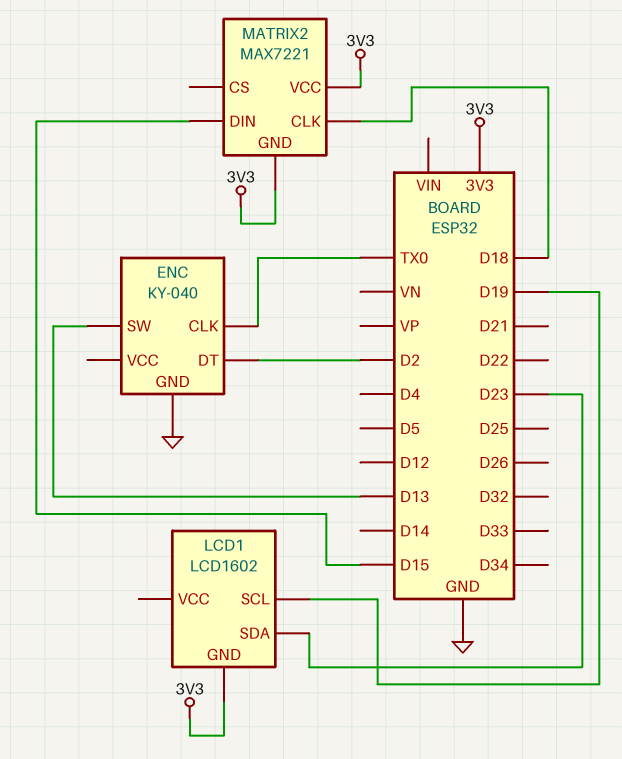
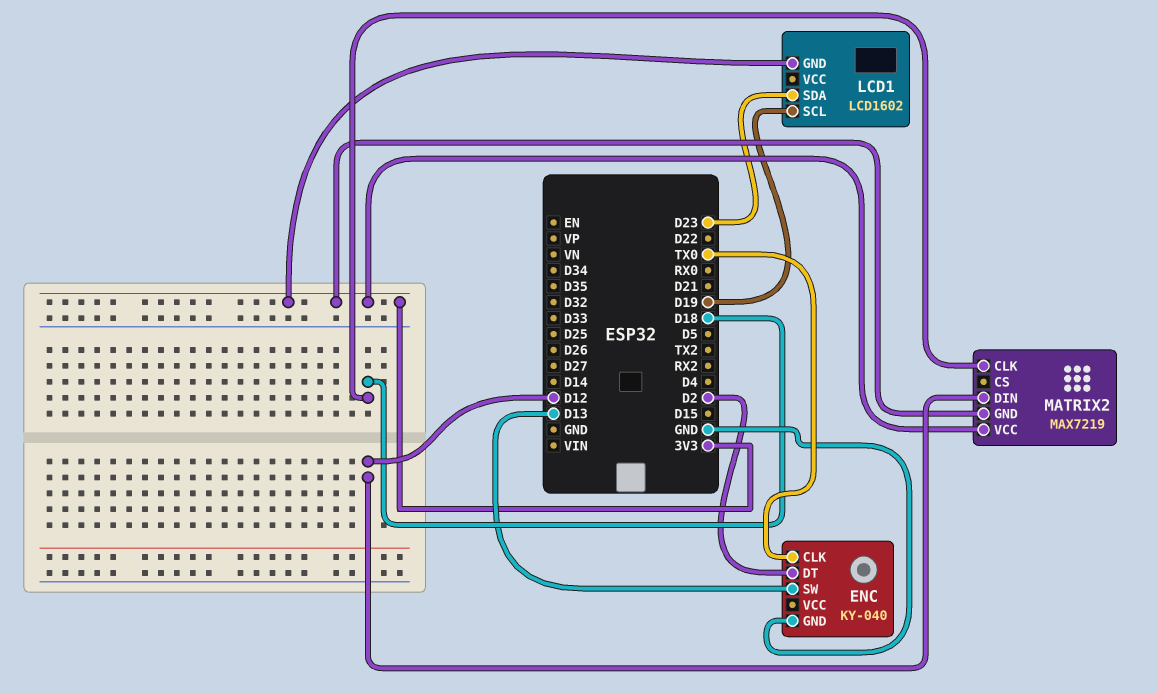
MATRIX2: MAX7221 -> MAX7219
MATRIX2 pin DIN: D15 -> D12

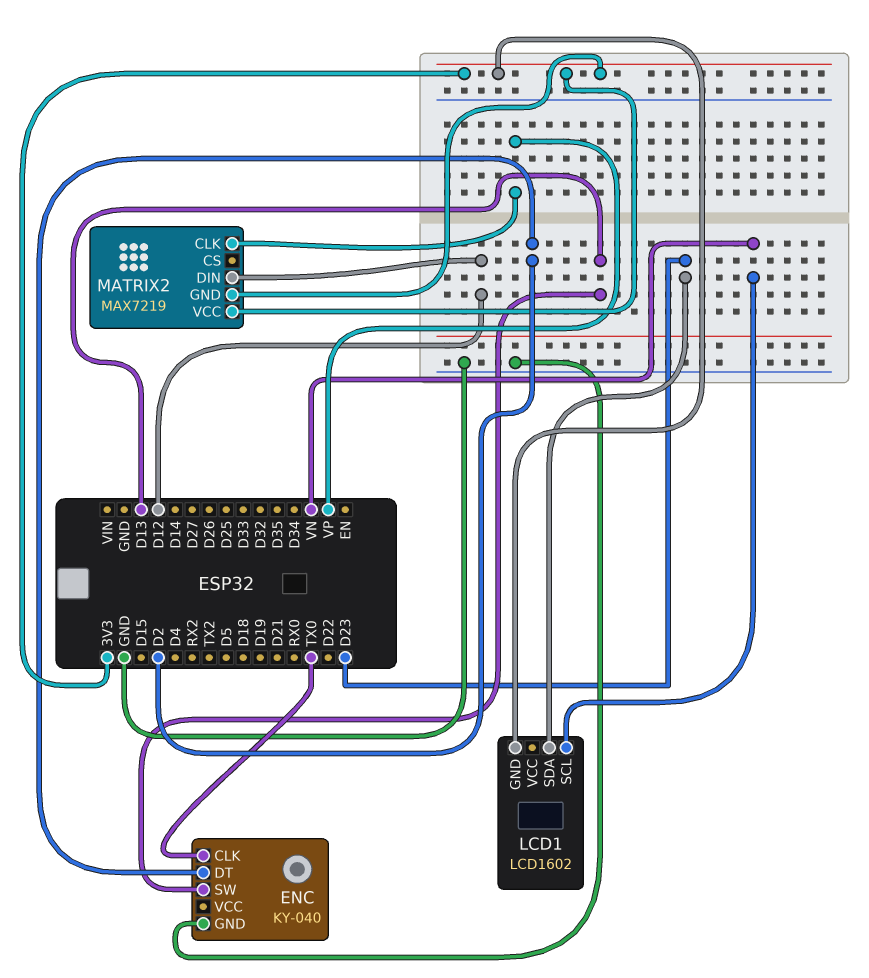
LCD1 pin SCL: D19 -> VN
MATRIX2 pin CLK: D18 -> VP

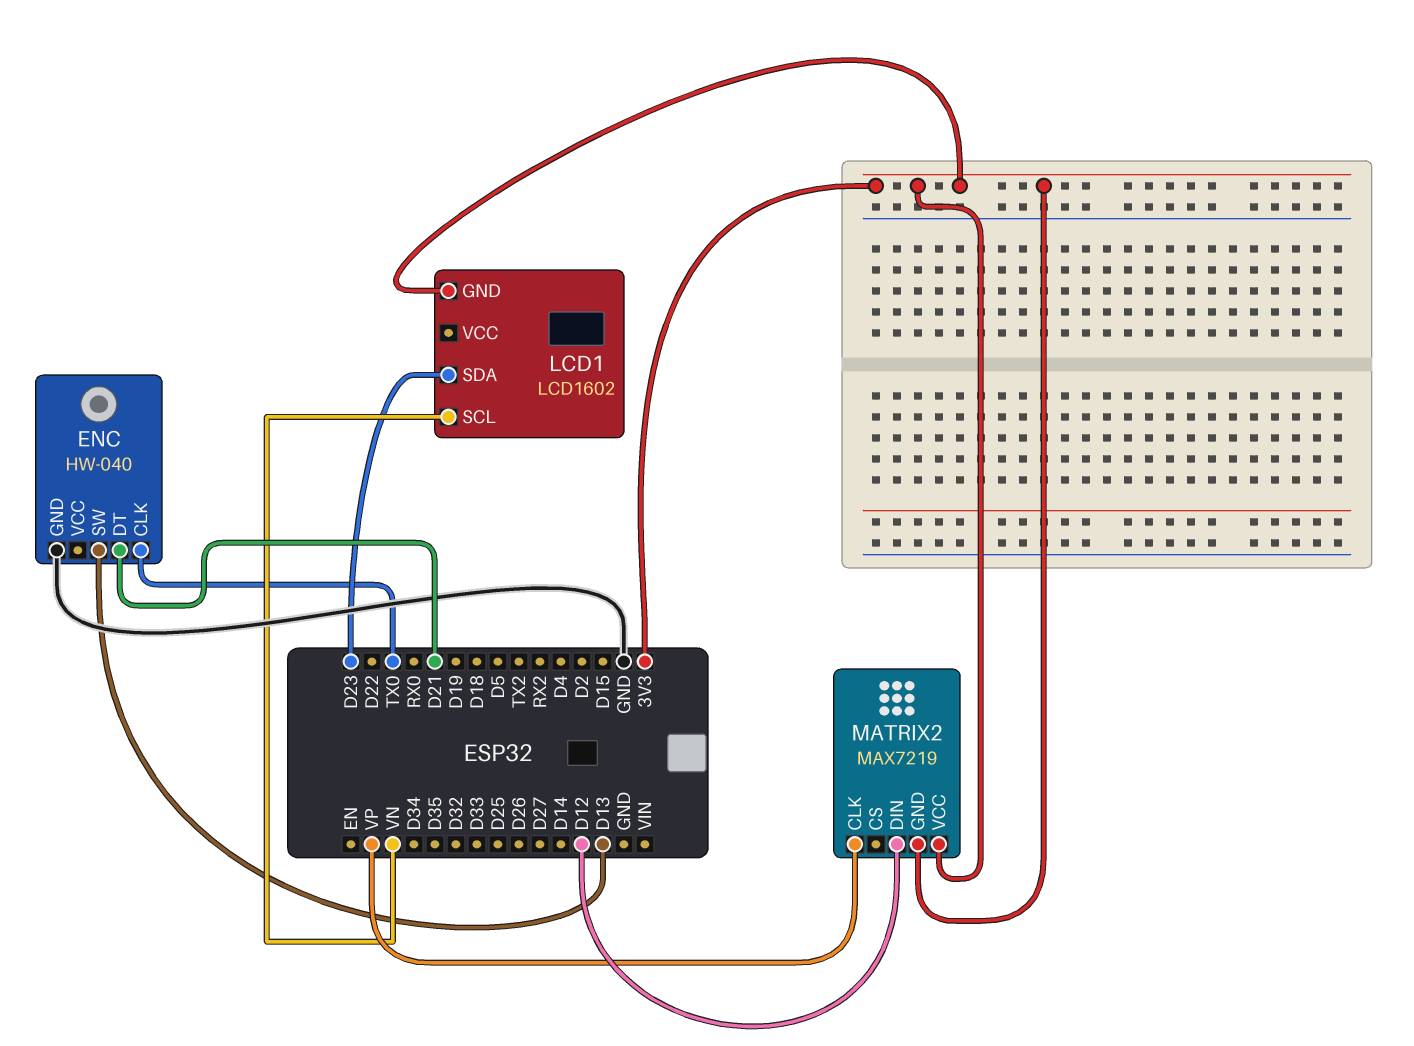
ENC: KY-040 -> HW-040
ENC pin DT: D2 -> D21

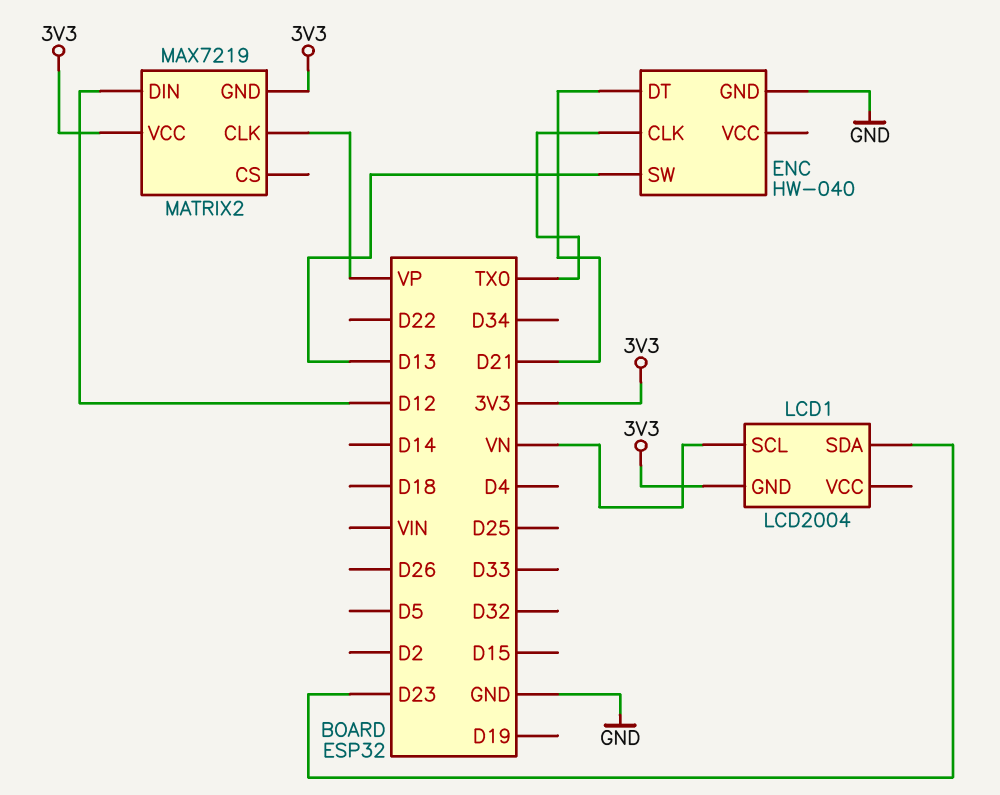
LCD1: LCD1602 -> LCD2004

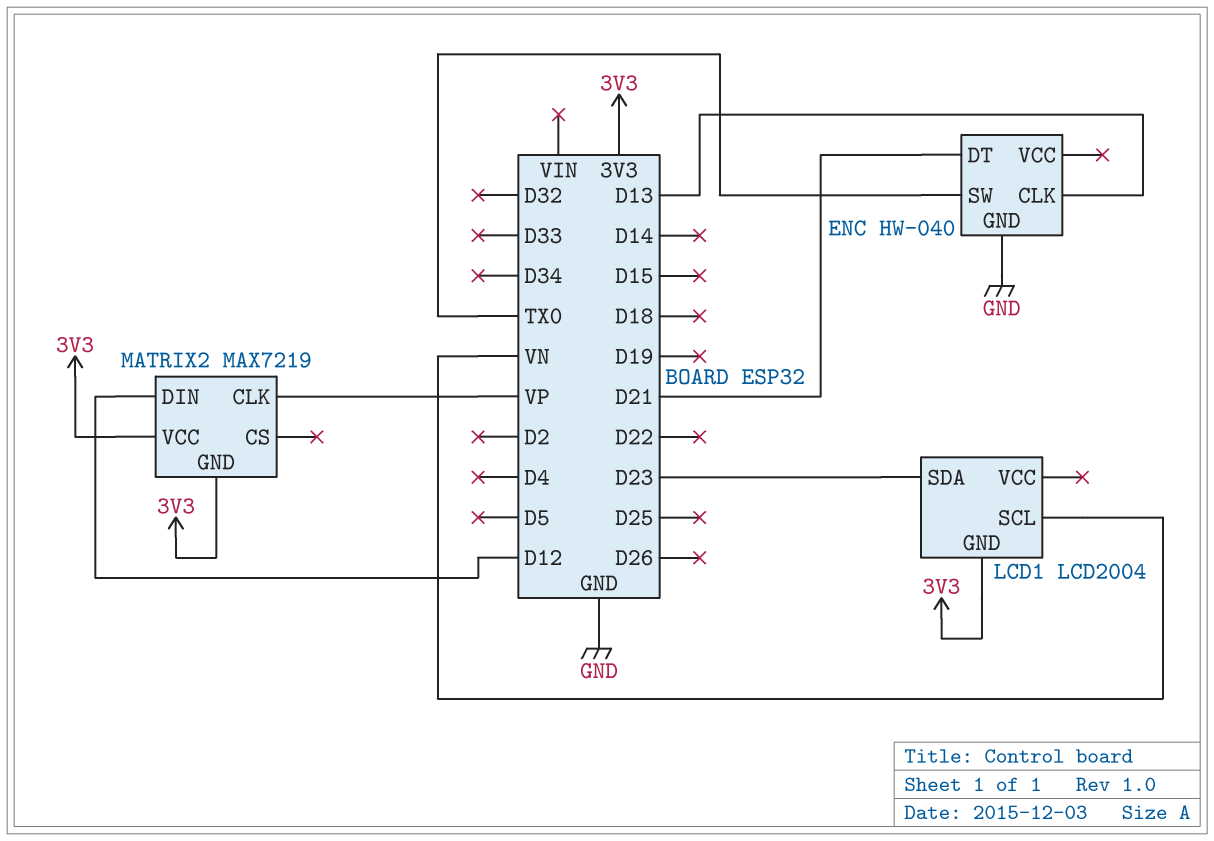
ENC pin CLK: TX0 -> D13
ENC pin SW: D13 -> TX0

